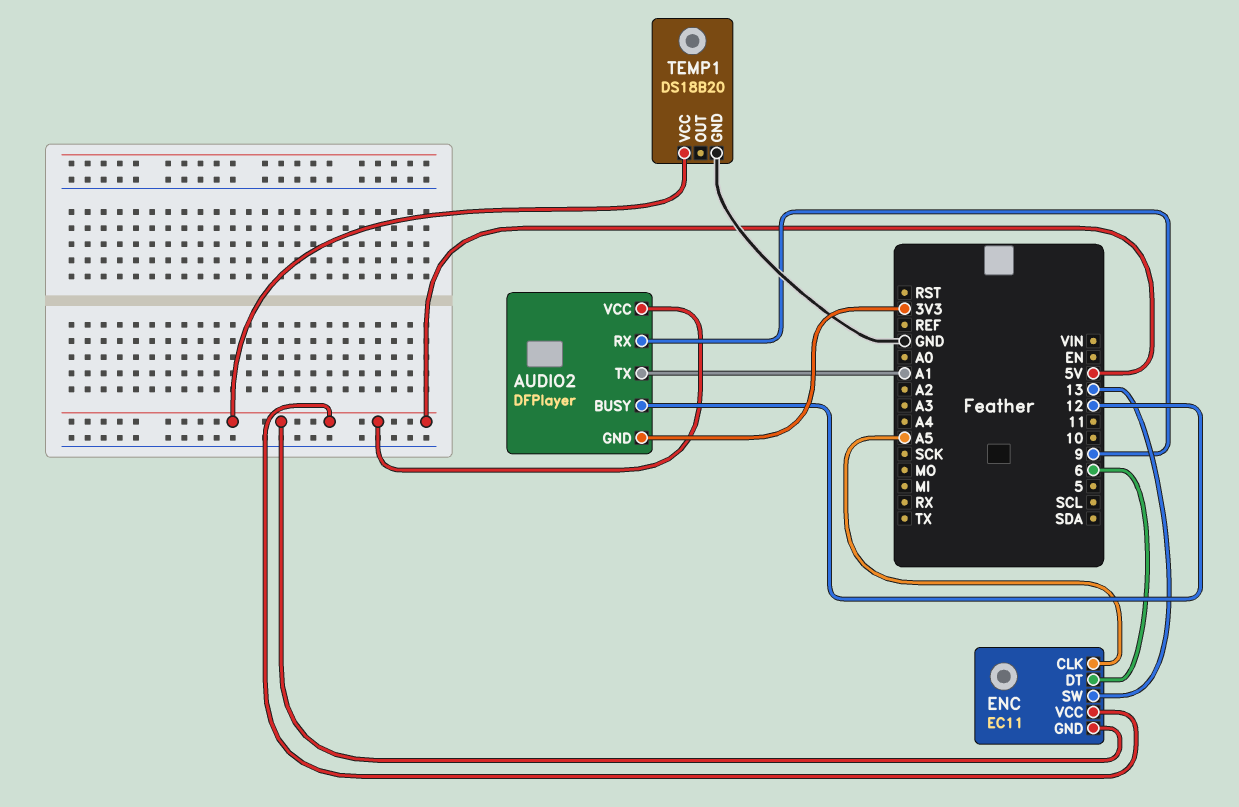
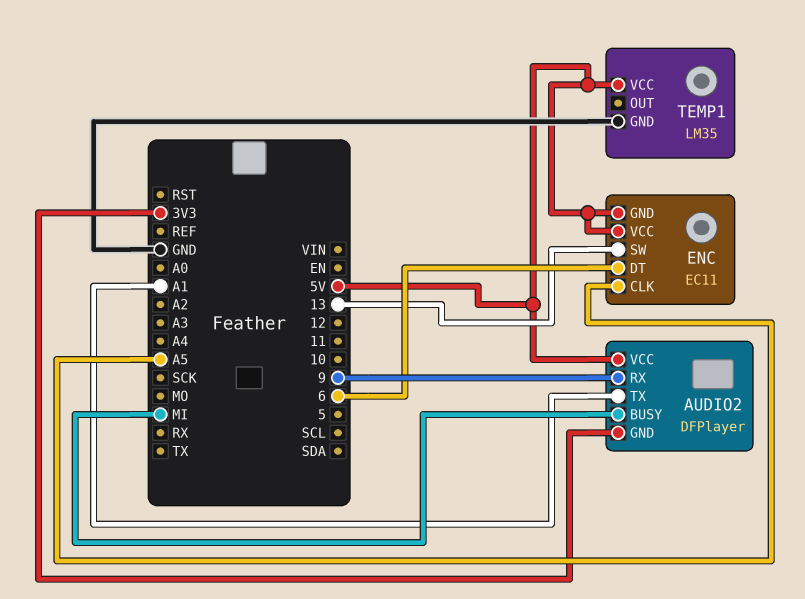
AUDIO2 pin BUSY: 12 -> MI
TEMP1: DS18B20 -> LM35

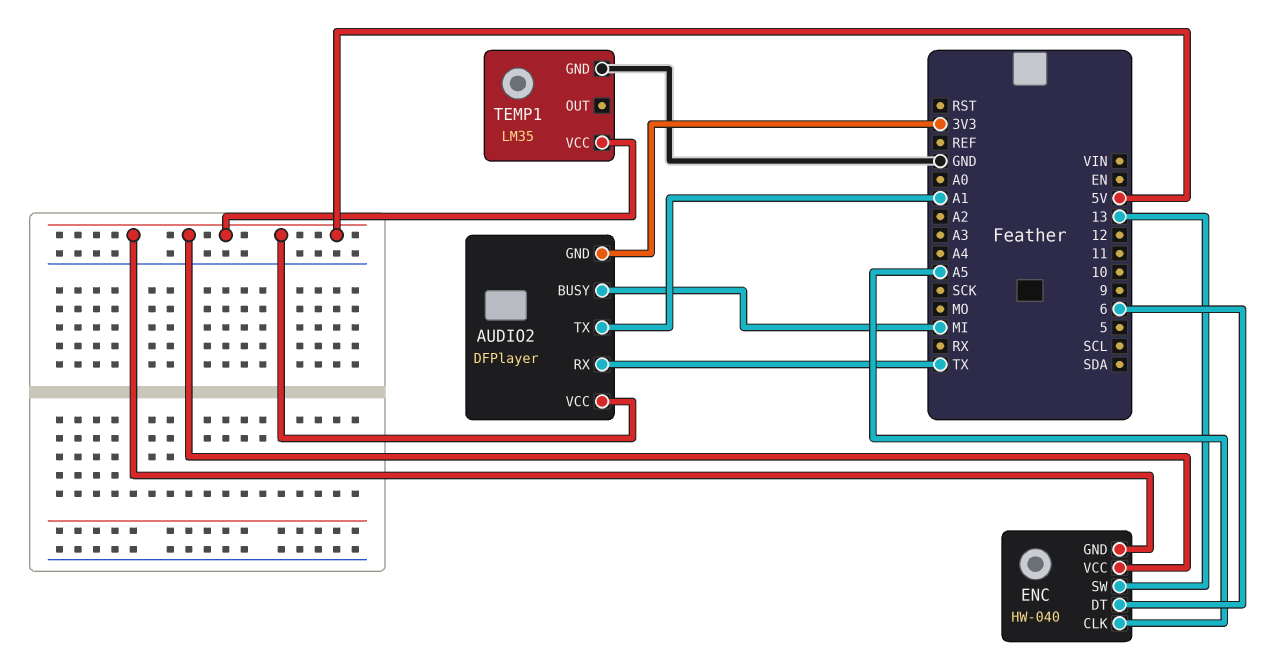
AUDIO2 pin RX: 9 -> TX
ENC: EC11 -> HW-040

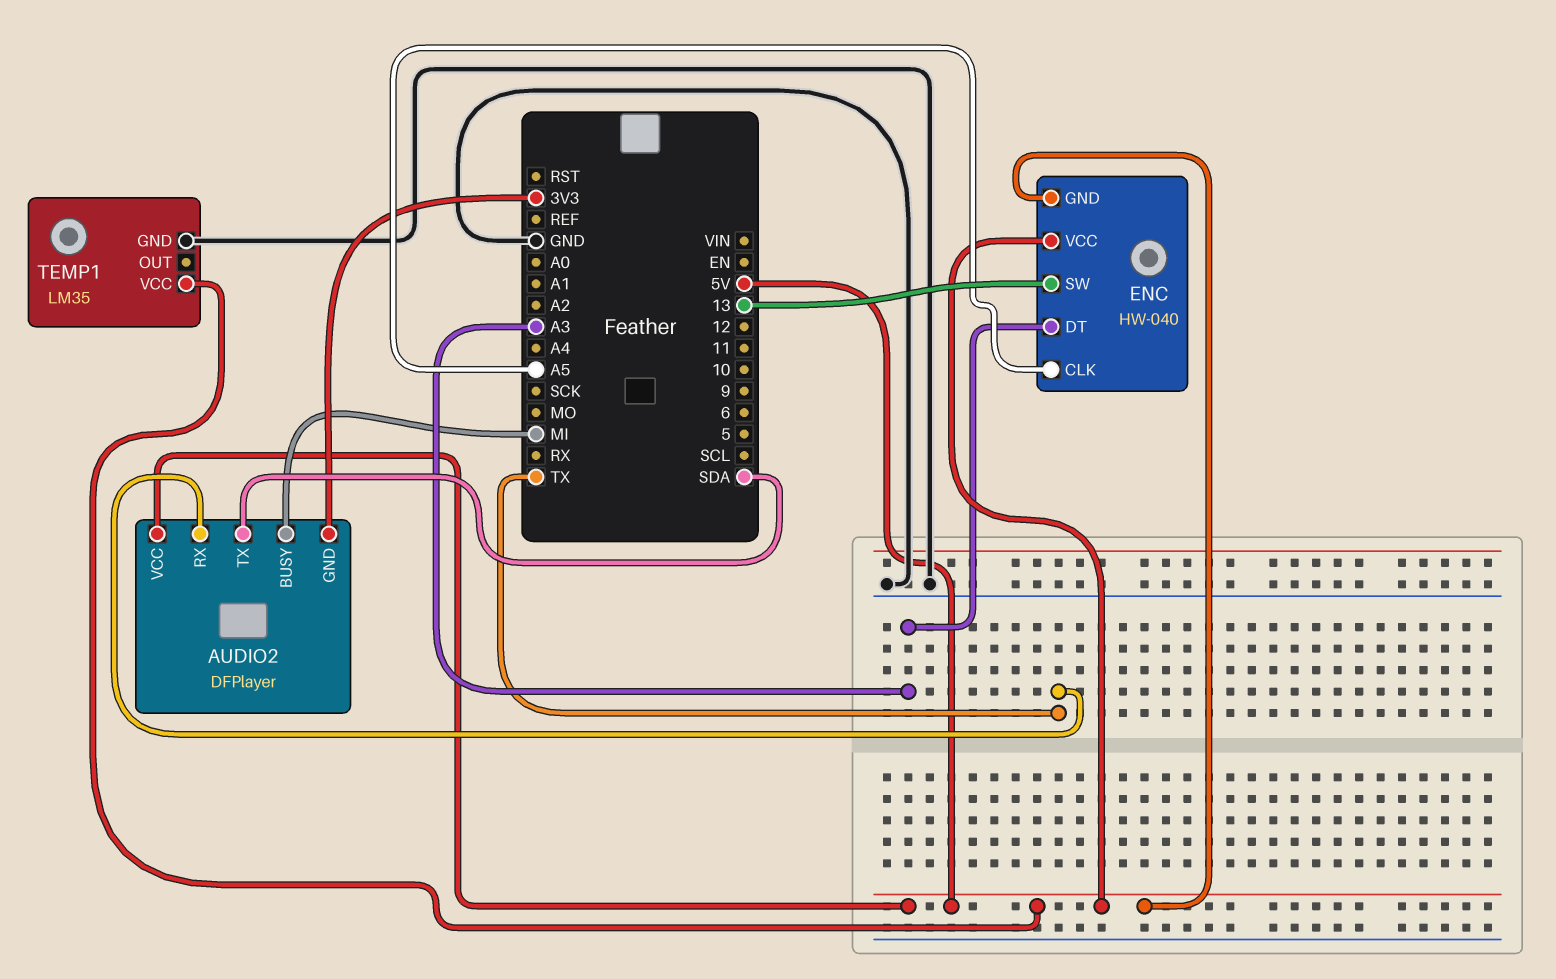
AUDIO2 pin TX: A1 -> SDA
ENC pin DT: 6 -> A3

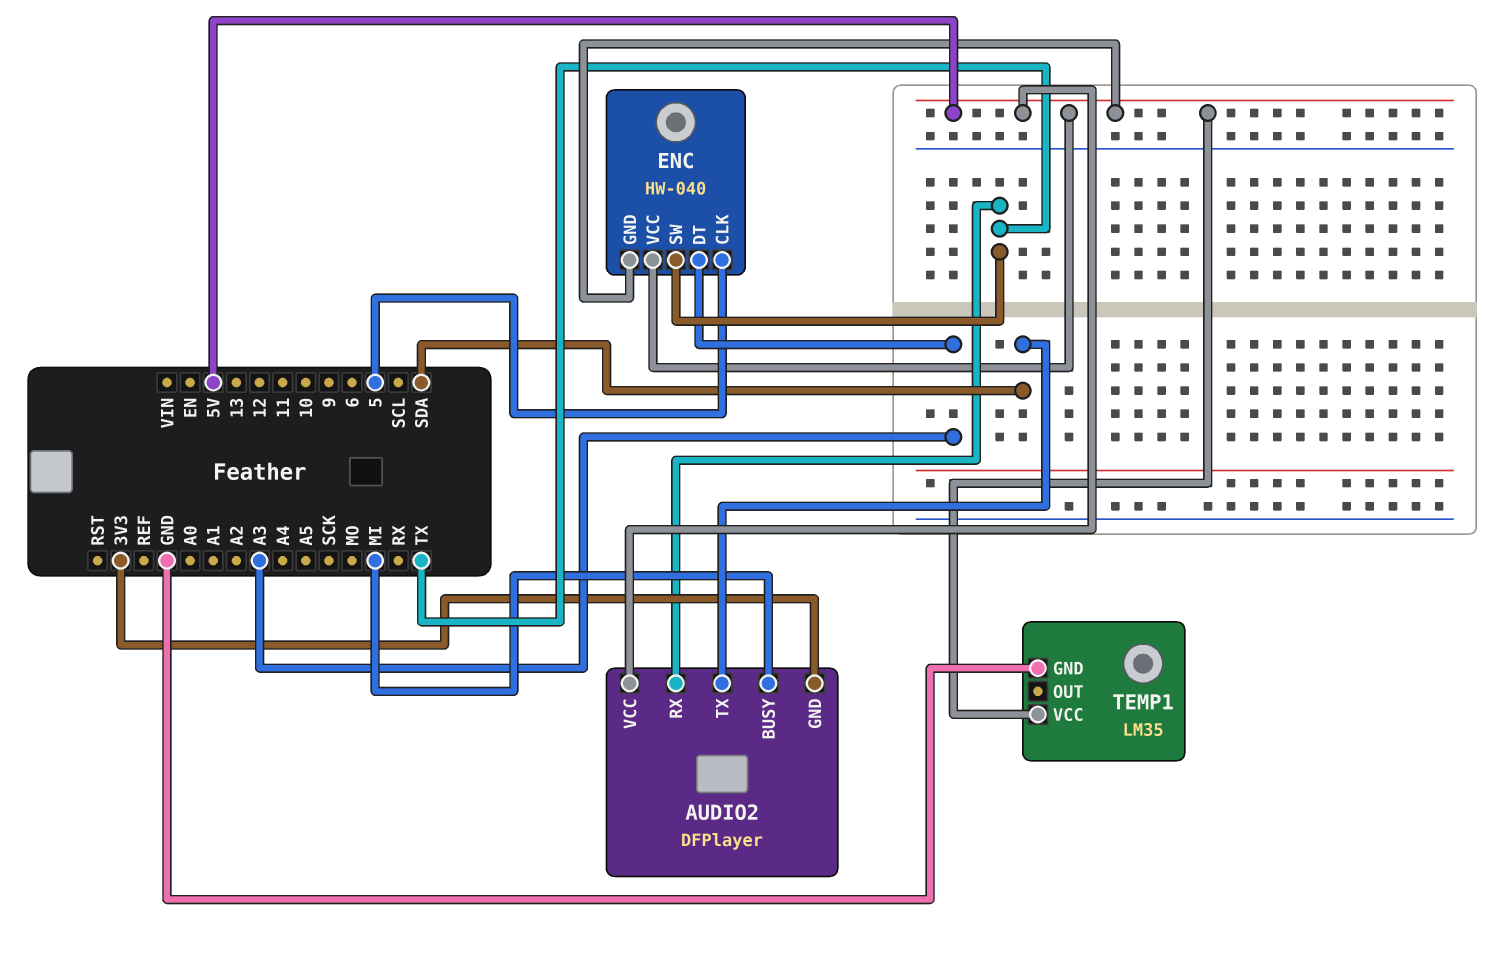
ENC pin CLK: A5 -> 5
ENC pin SW: 13 -> TX

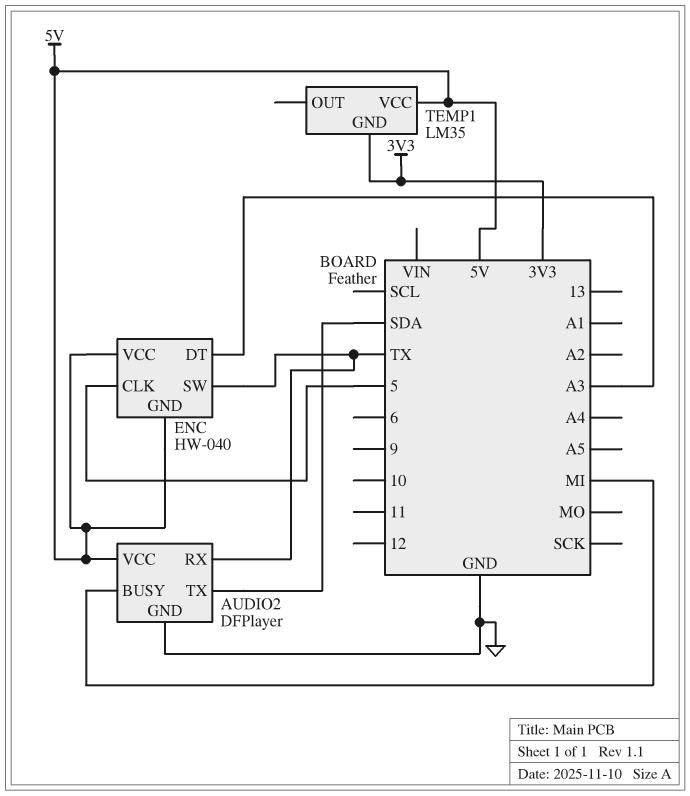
AUDIO2 pin GND: 3V3 -> GND
TEMP1 pin GND: GND -> 3V3

